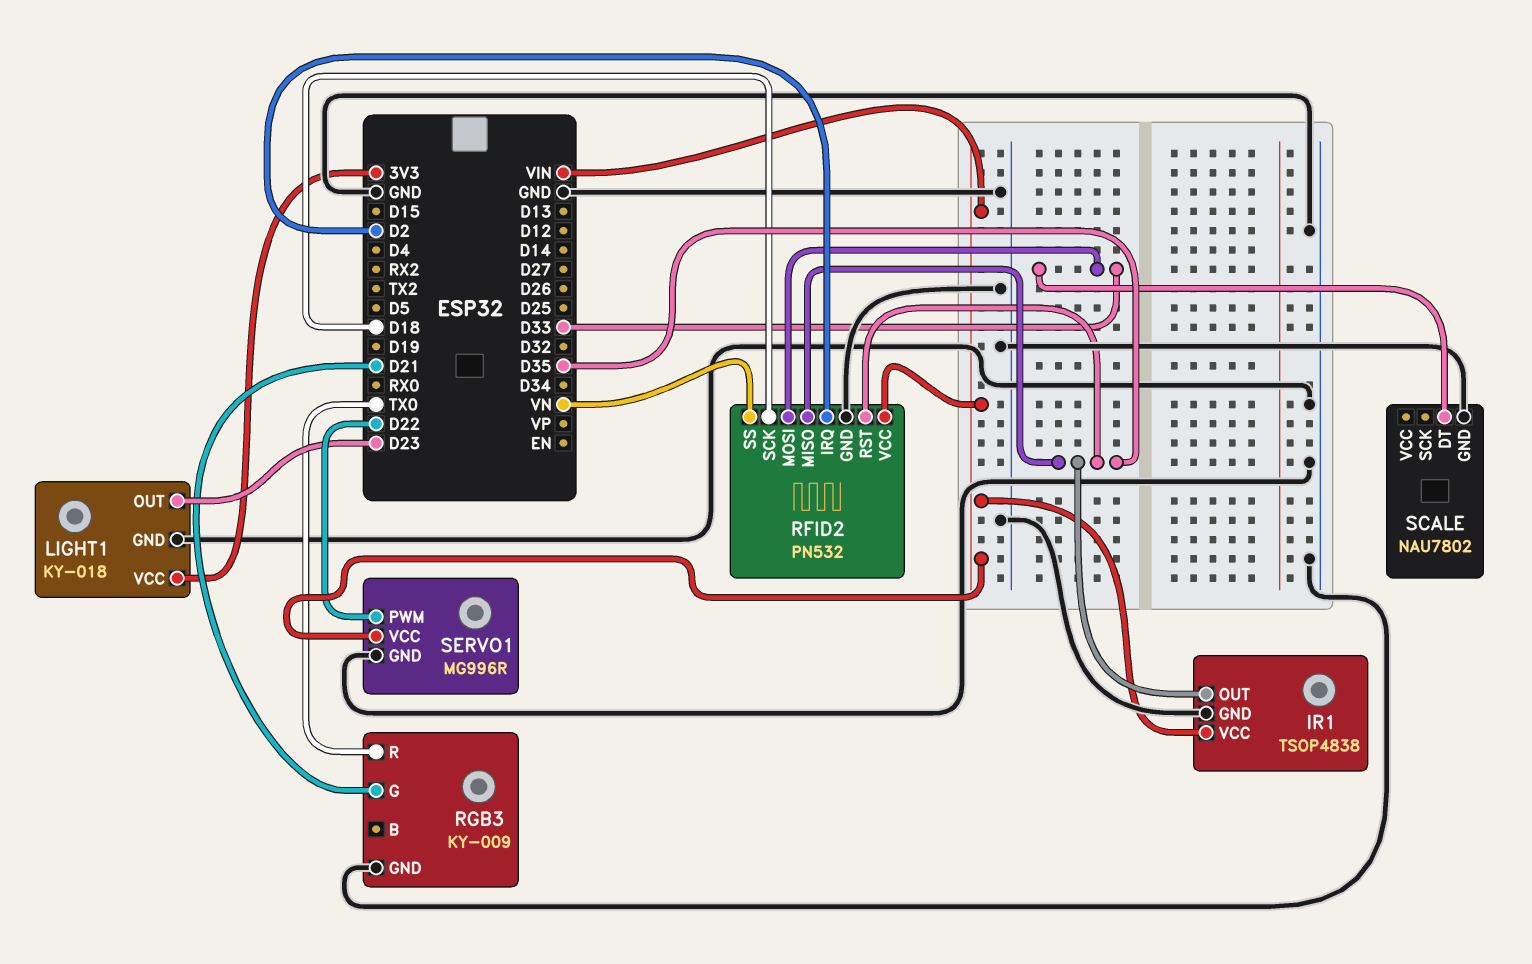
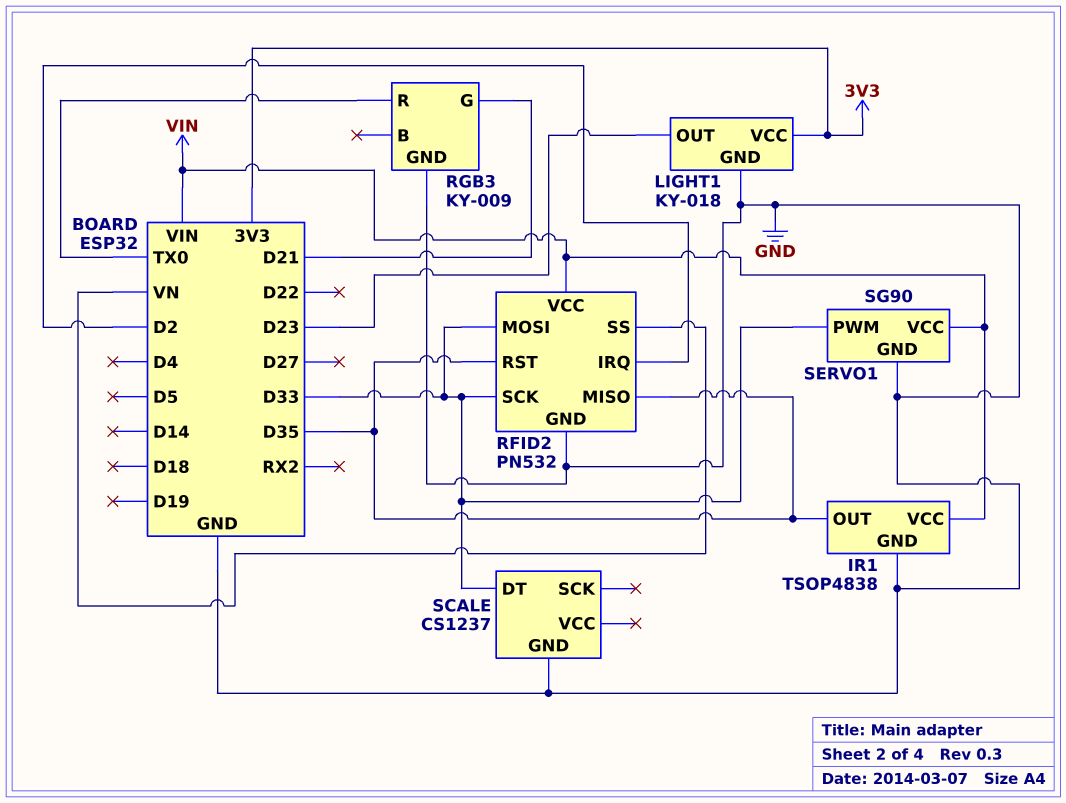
RFID2 pin SCK: D18 -> D33
SCALE: NAU7802 -> CS1237
SERVO1: MG996R -> SG90
SERVO1 pin PWM: D22 -> D33

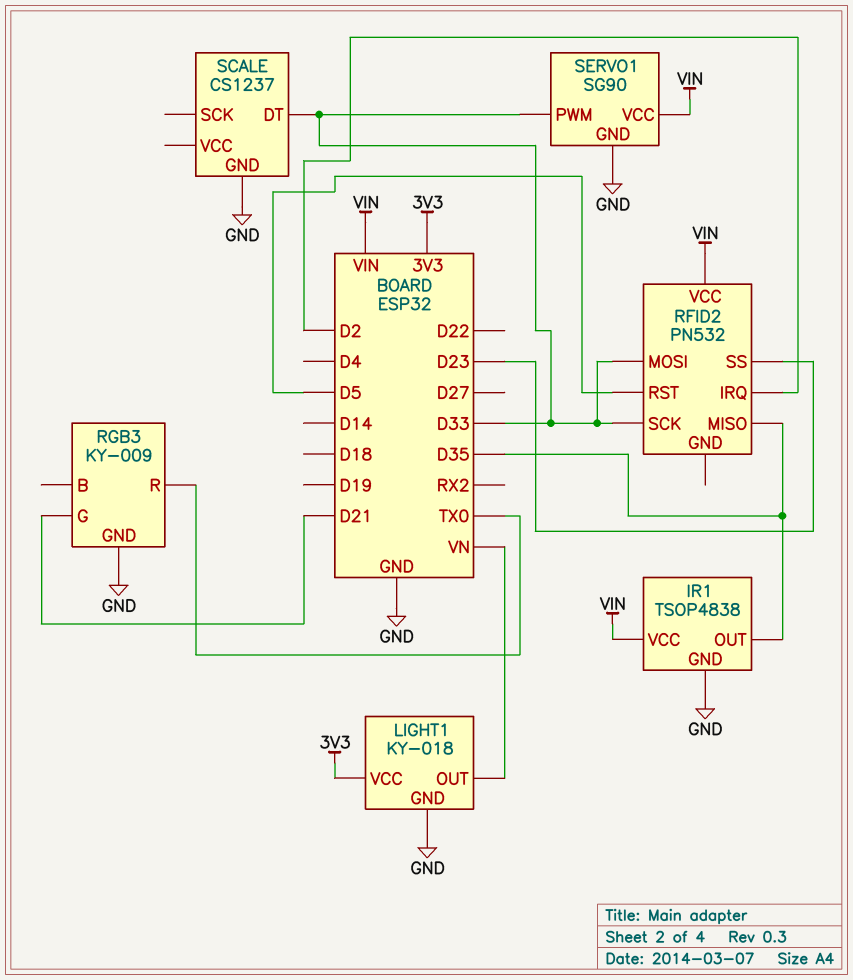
LIGHT1 pin OUT: D23 -> VN
RFID2 pin GND: GND -> none
RFID2 pin RST: D35 -> D5
RFID2 pin SS: VN -> D23

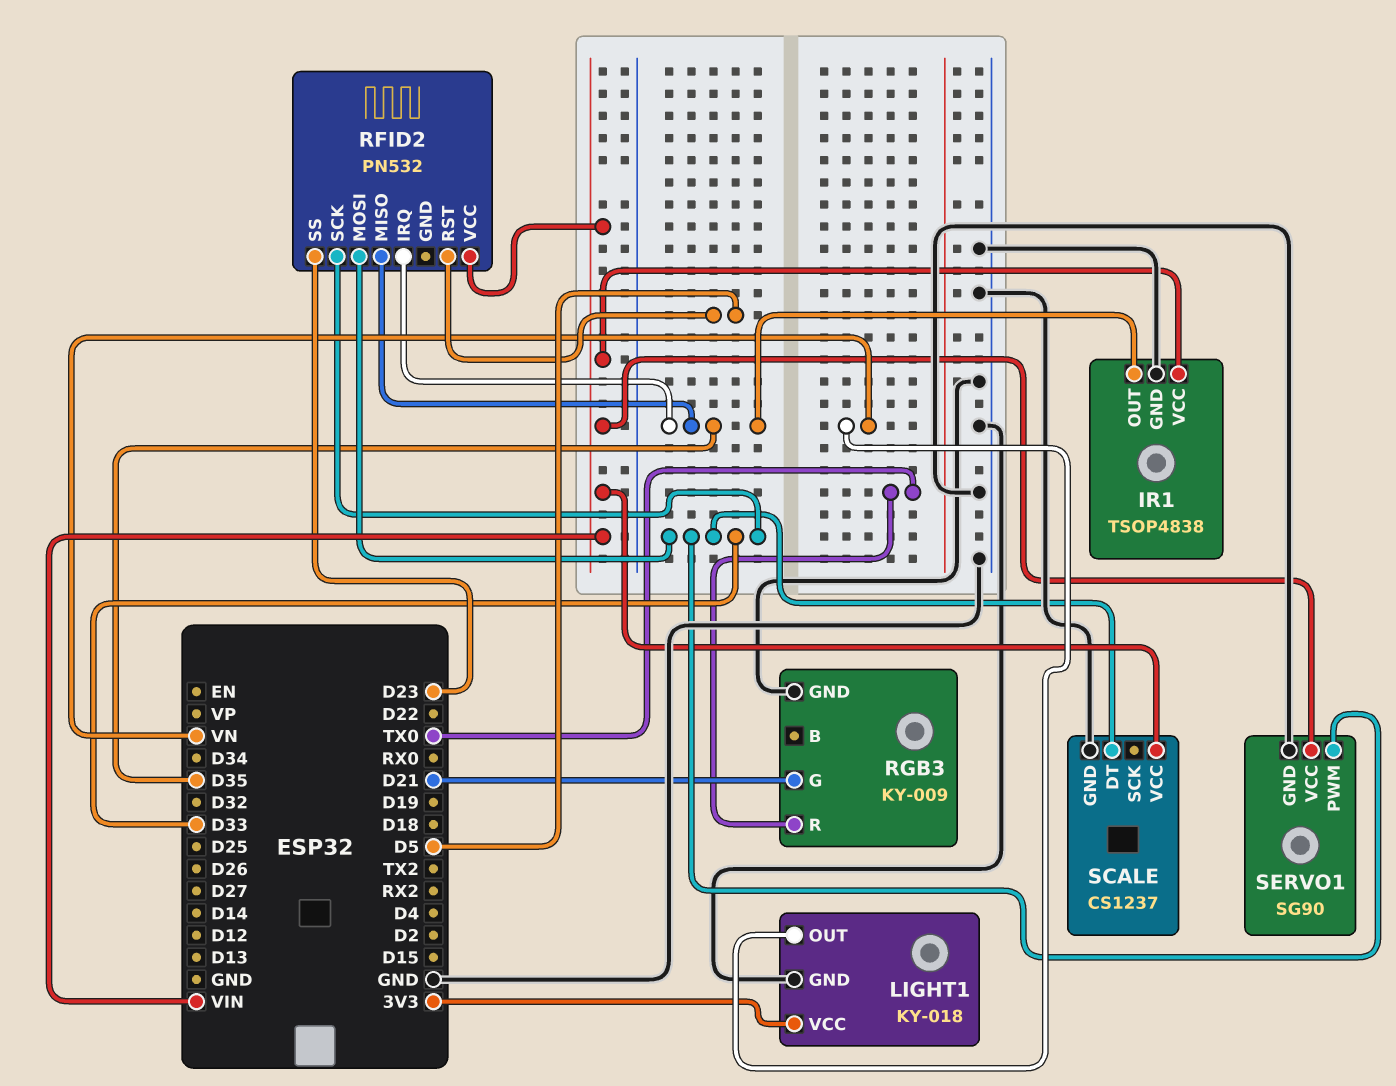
RFID2 pin IRQ: D2 -> D35
SCALE pin VCC: none -> VIN

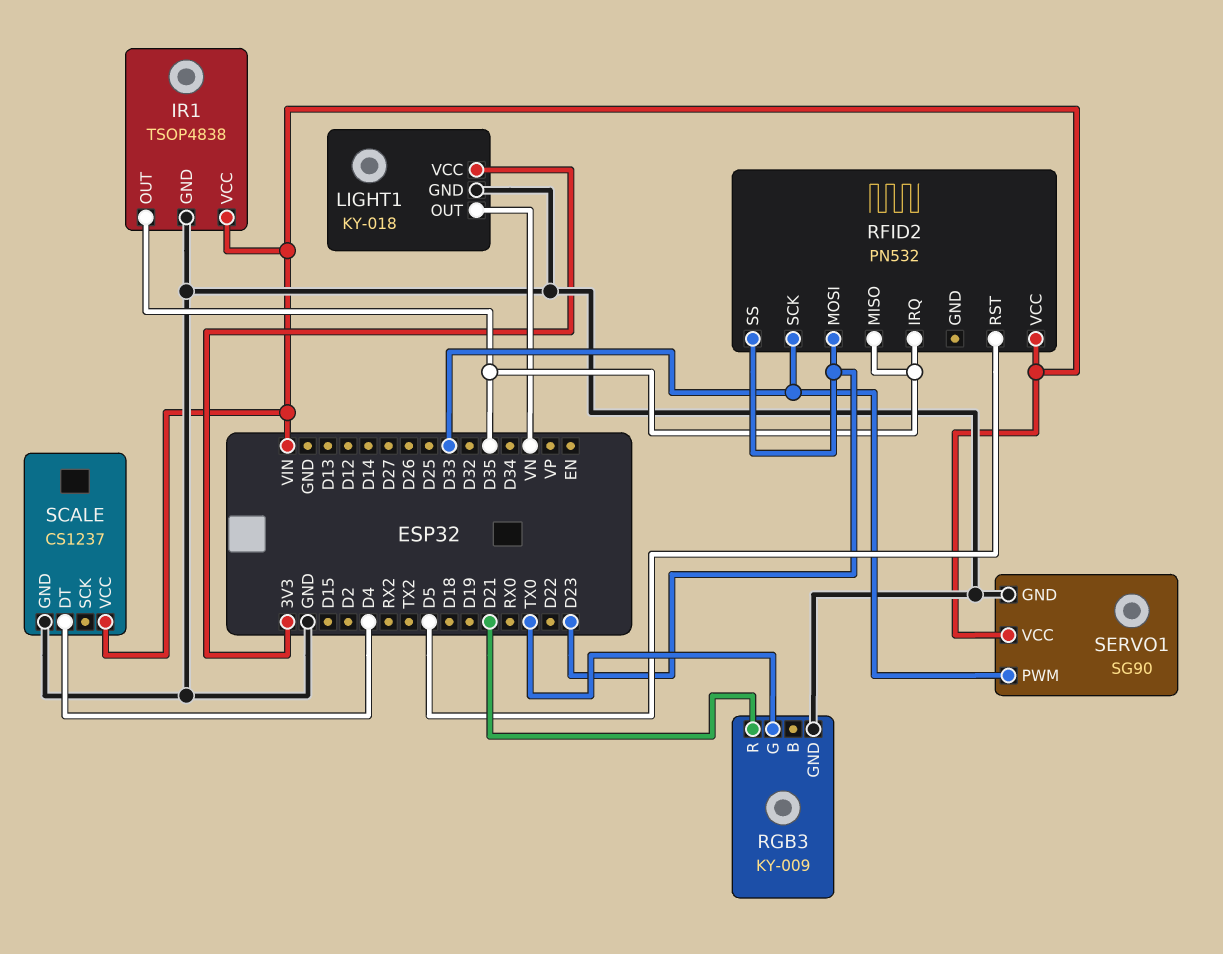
RFID2 pin MOSI: D33 -> D23
RGB3 pin G: D21 -> TX0
RGB3 pin R: TX0 -> D21
SCALE pin DT: D33 -> D4

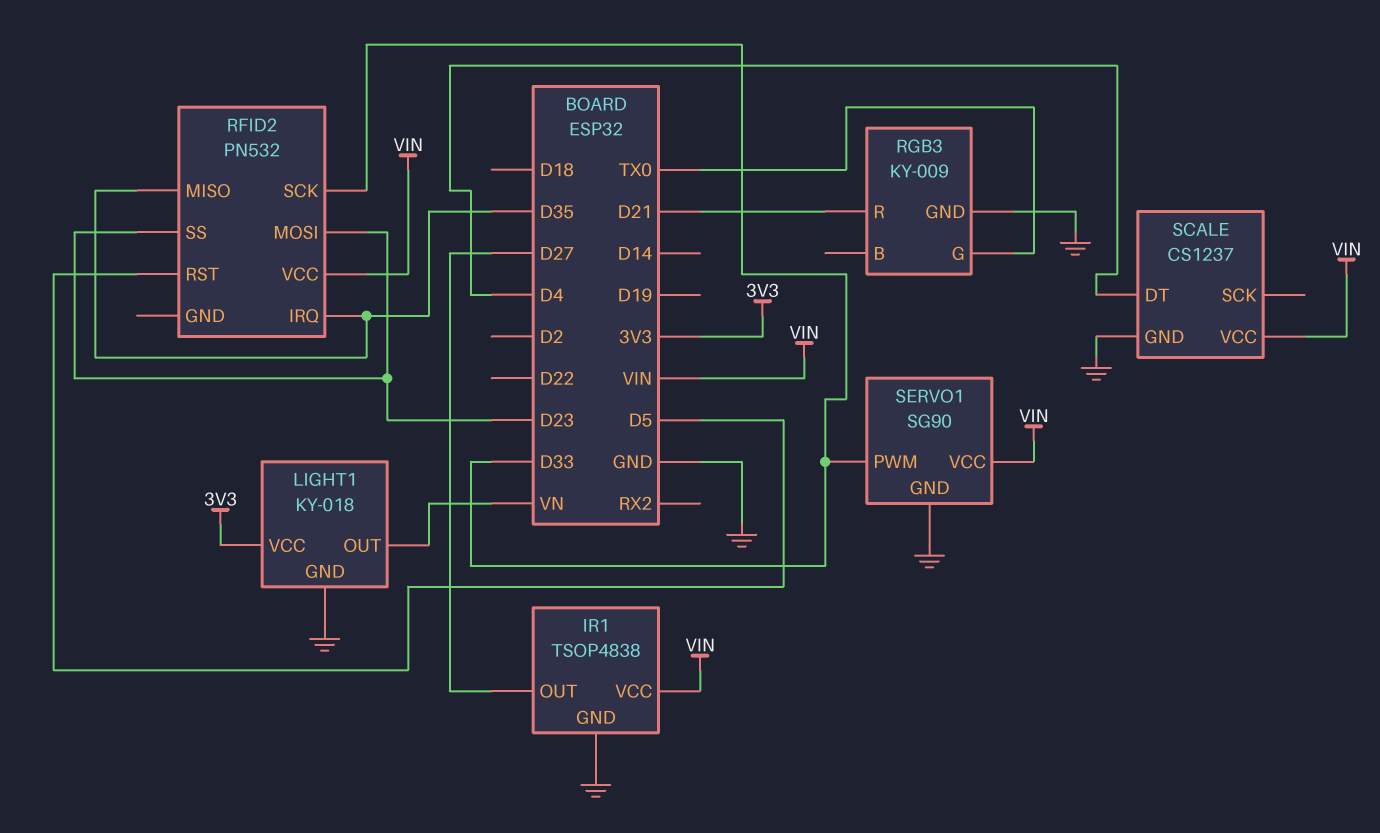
IR1 pin OUT: D35 -> D27

